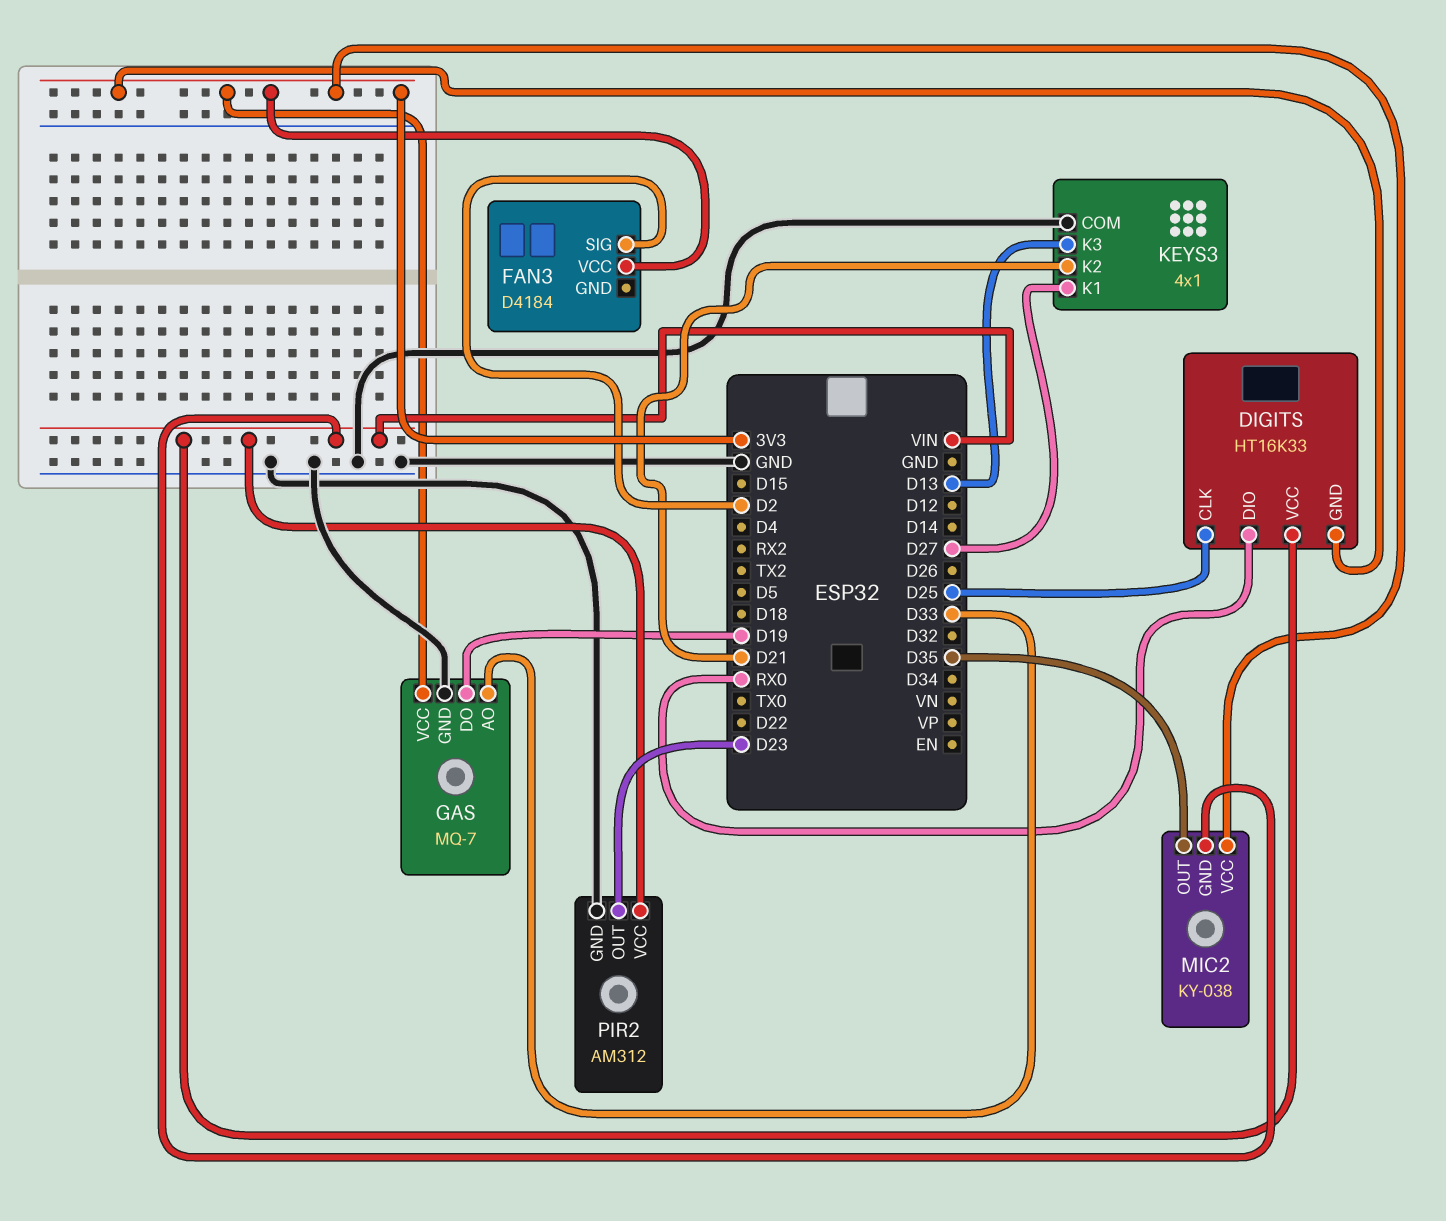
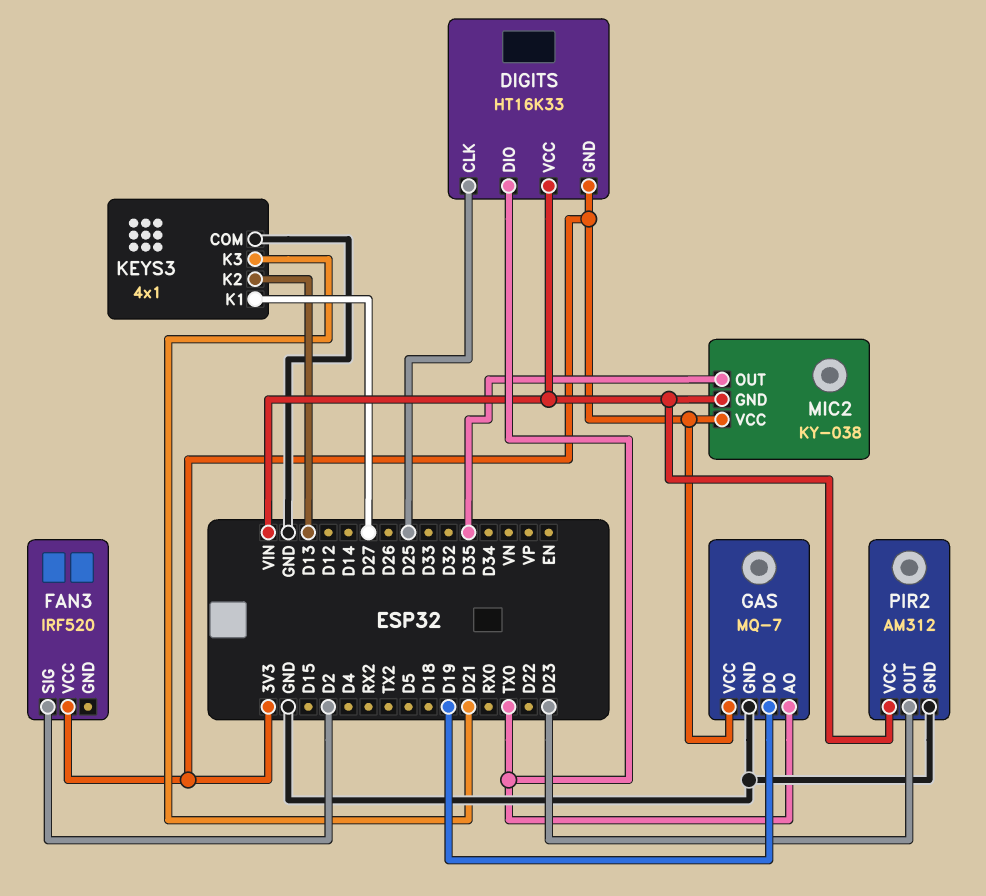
DIGITS pin DIO: RX0 -> TX0
FAN3: D4184 -> IRF520
GAS pin AO: D33 -> TX0
KEYS3 pin K2: D21 -> D13
KEYS3 pin K3: D13 -> D21

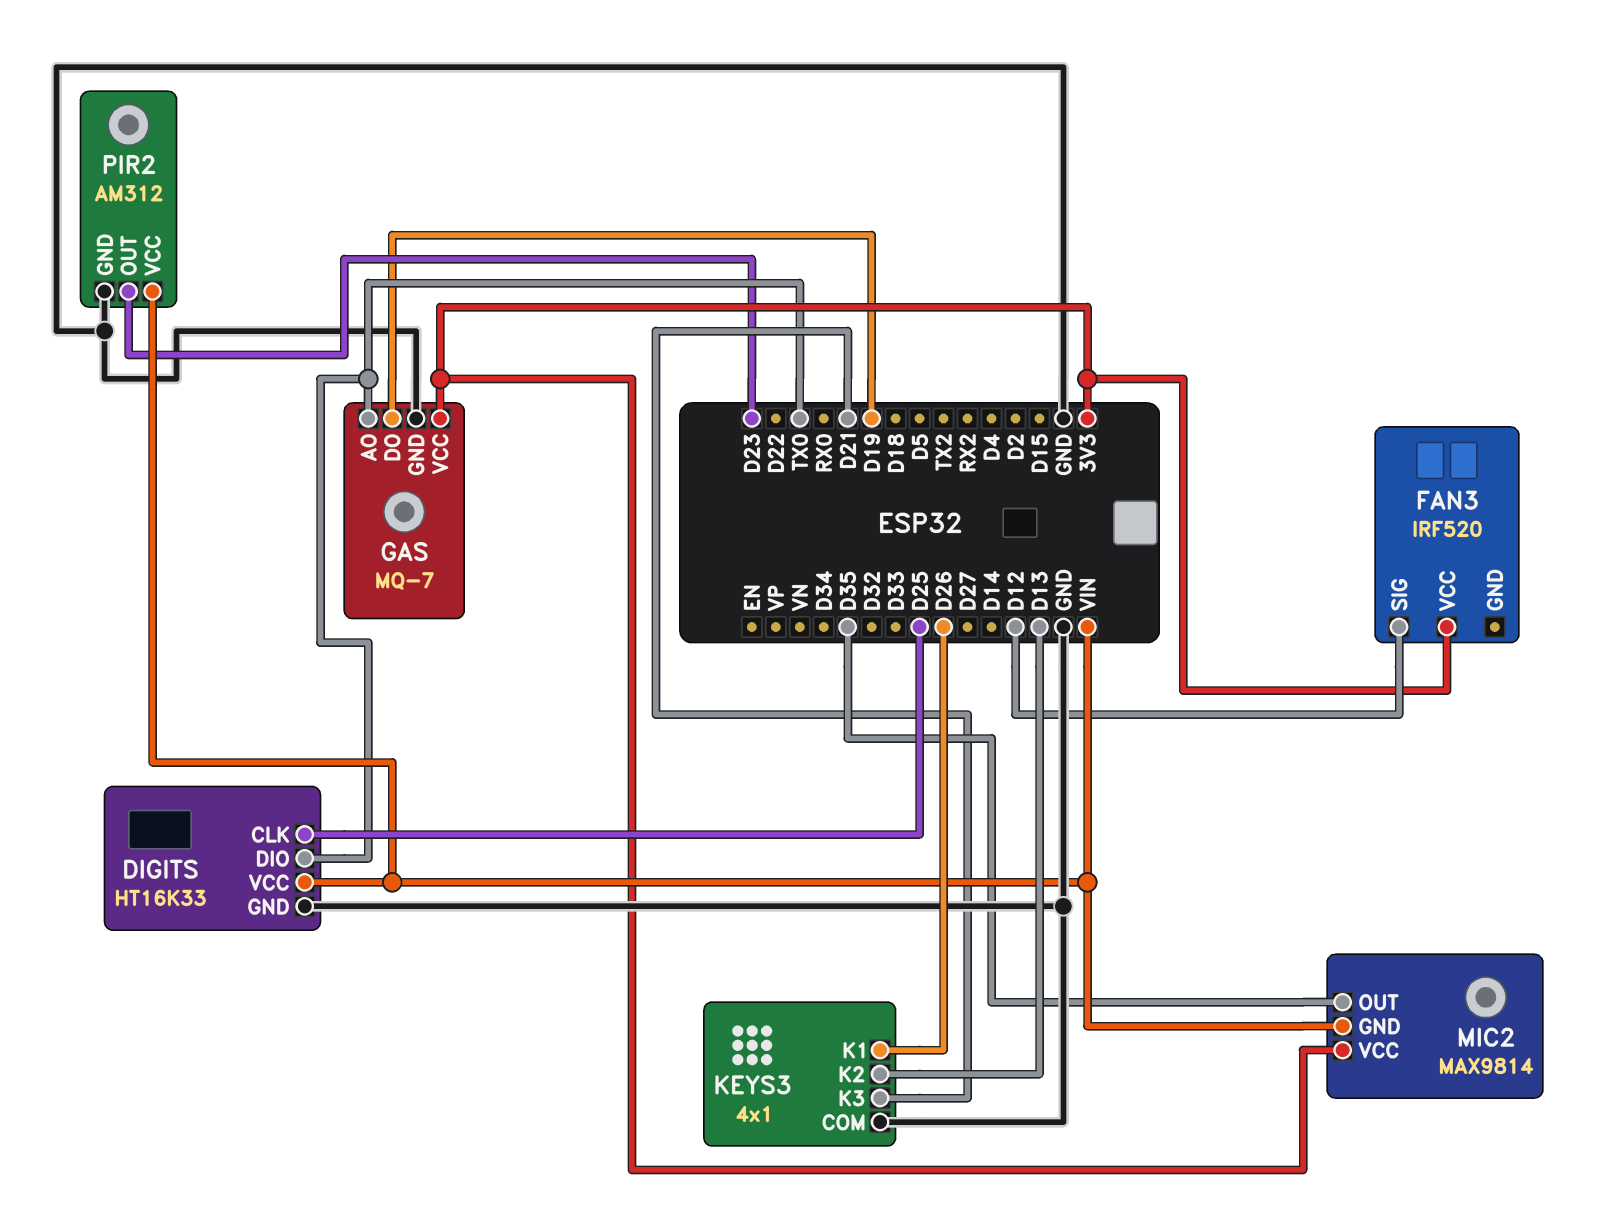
DIGITS pin GND: 3V3 -> GND
FAN3 pin SIG: D2 -> D12
KEYS3 pin K1: D27 -> D26
MIC2: KY-038 -> MAX9814

